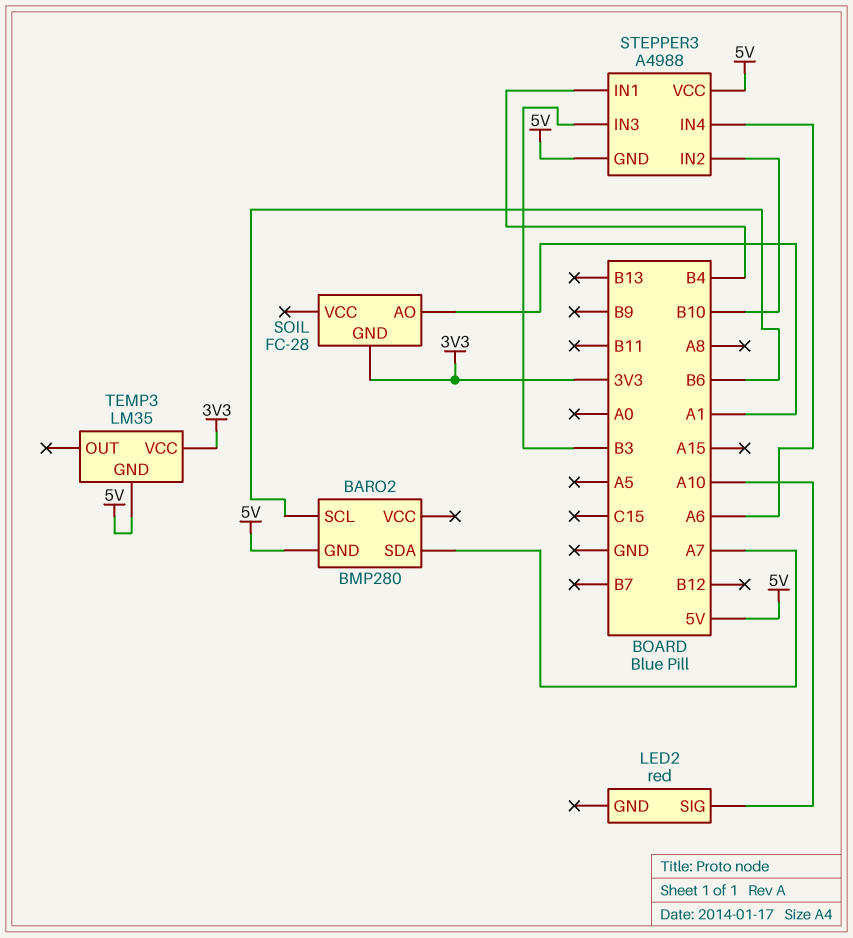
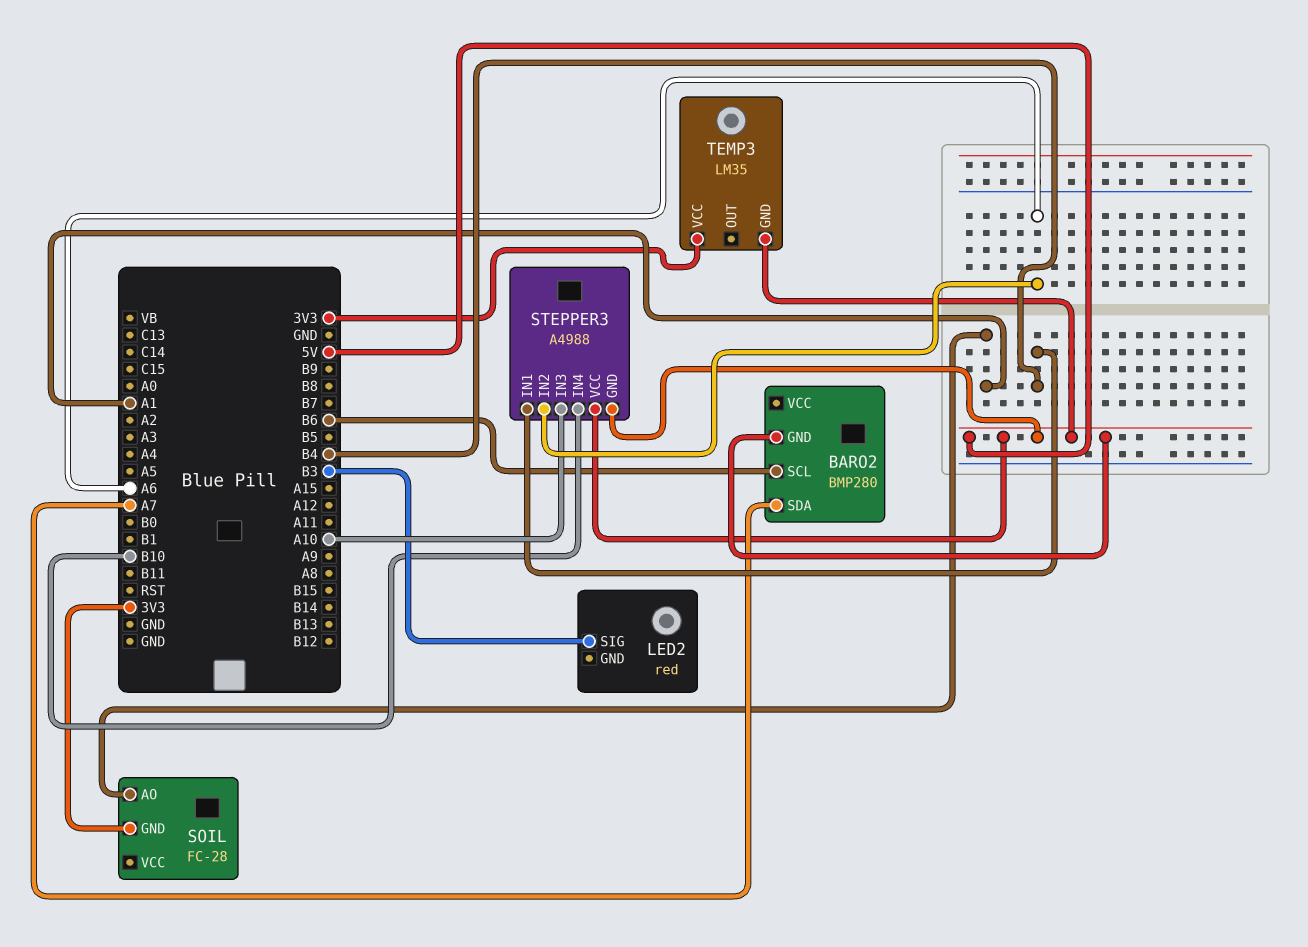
LED2 pin SIG: A10 -> B3
STEPPER3 pin IN2: B10 -> A6
STEPPER3 pin IN3: B3 -> A10
STEPPER3 pin IN4: A6 -> B10

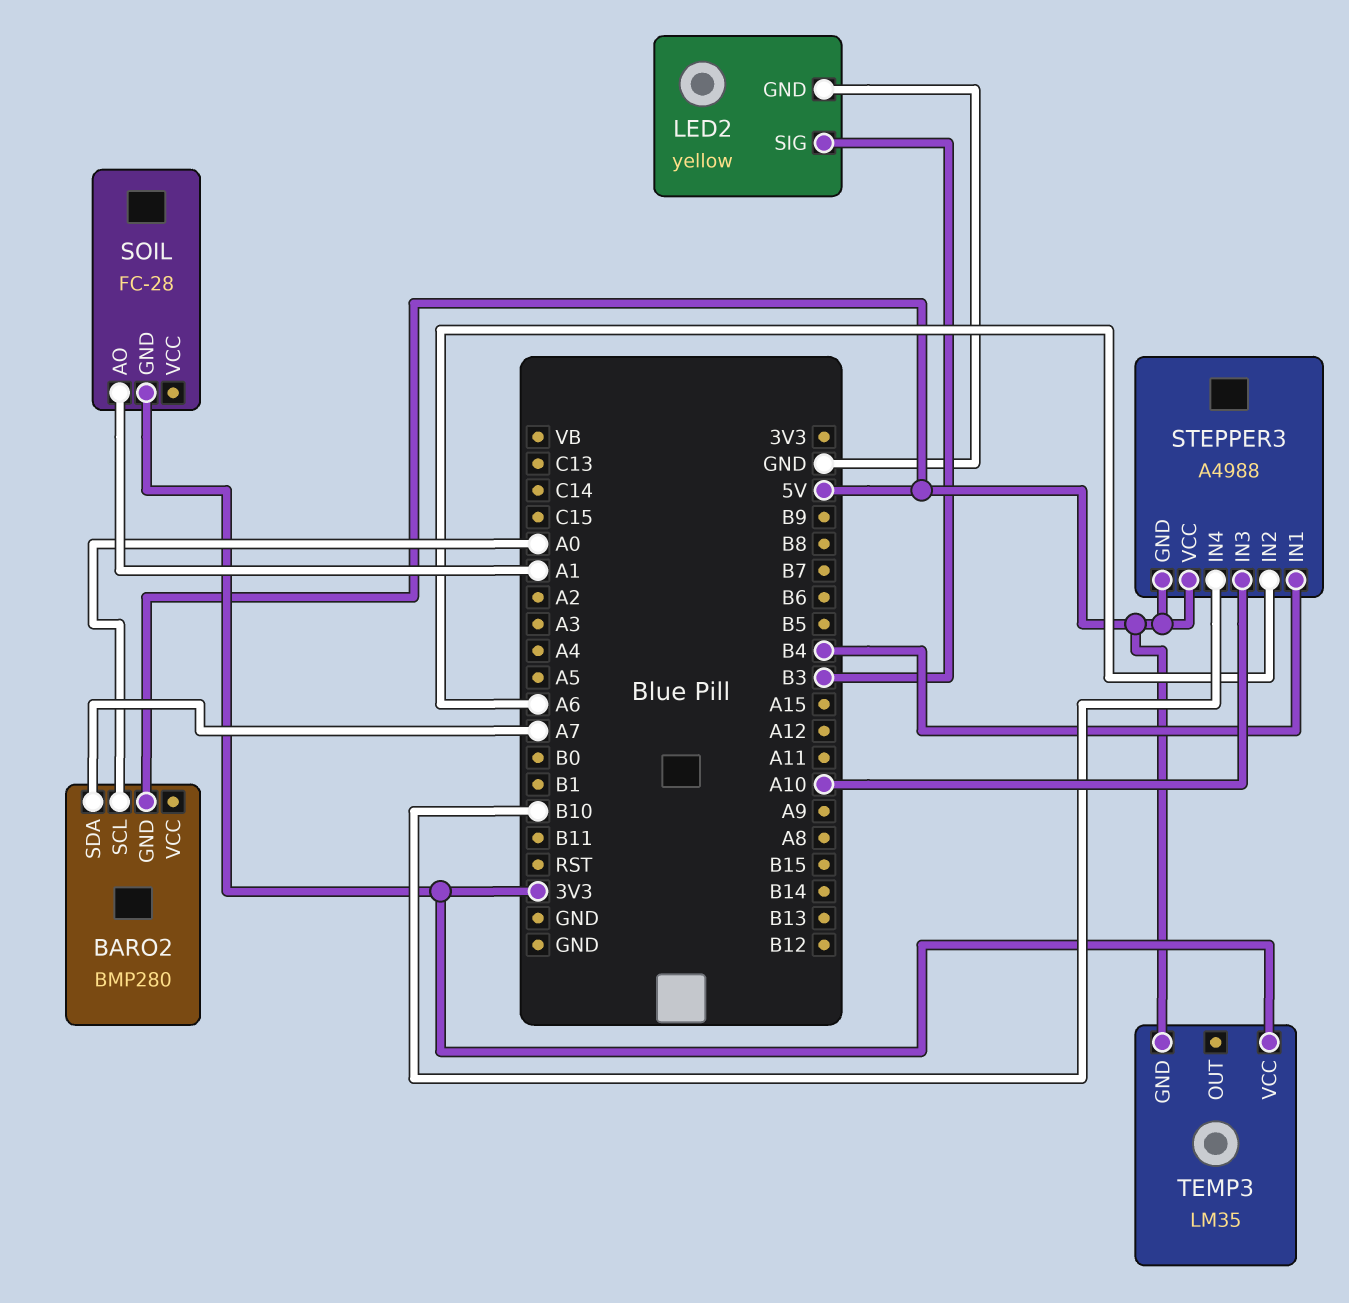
BARO2 pin SCL: B6 -> A0
LED2: red -> yellow
LED2 pin GND: none -> GND

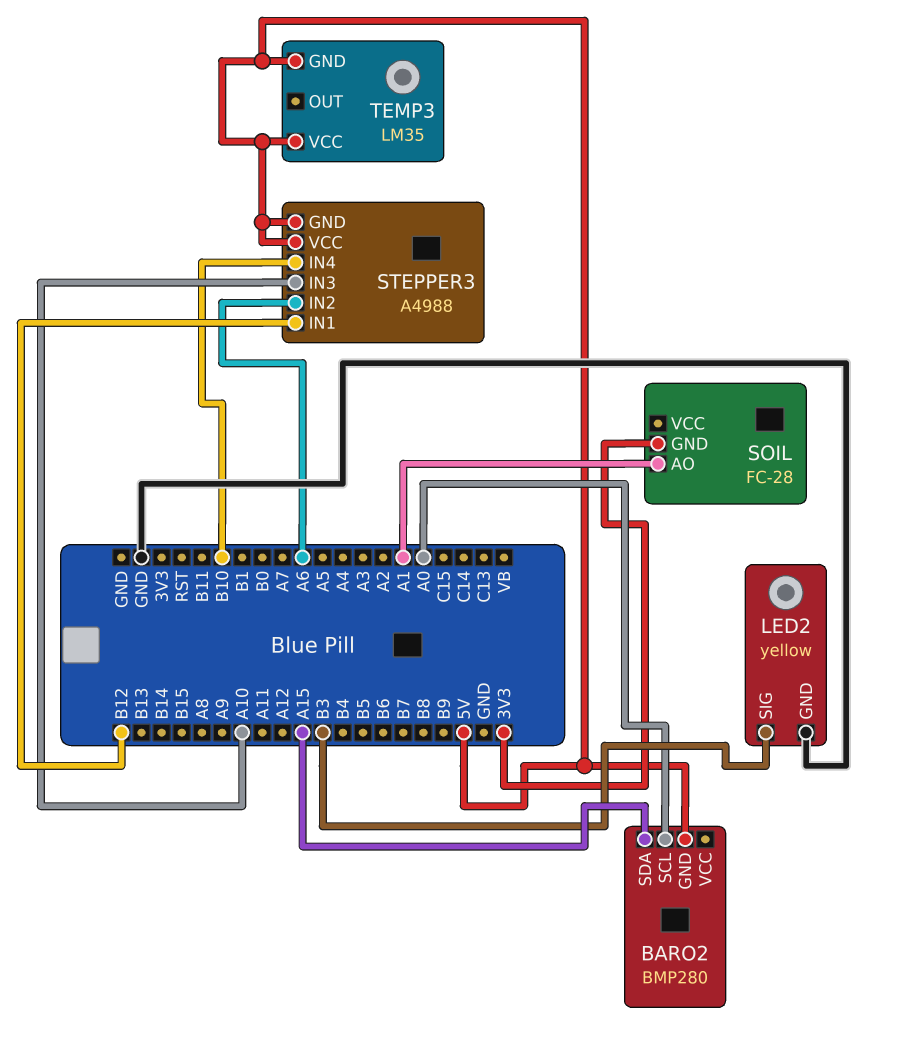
BARO2 pin SDA: A7 -> A15
STEPPER3 pin IN1: B4 -> B12
TEMP3 pin VCC: 3V3 -> 5V

